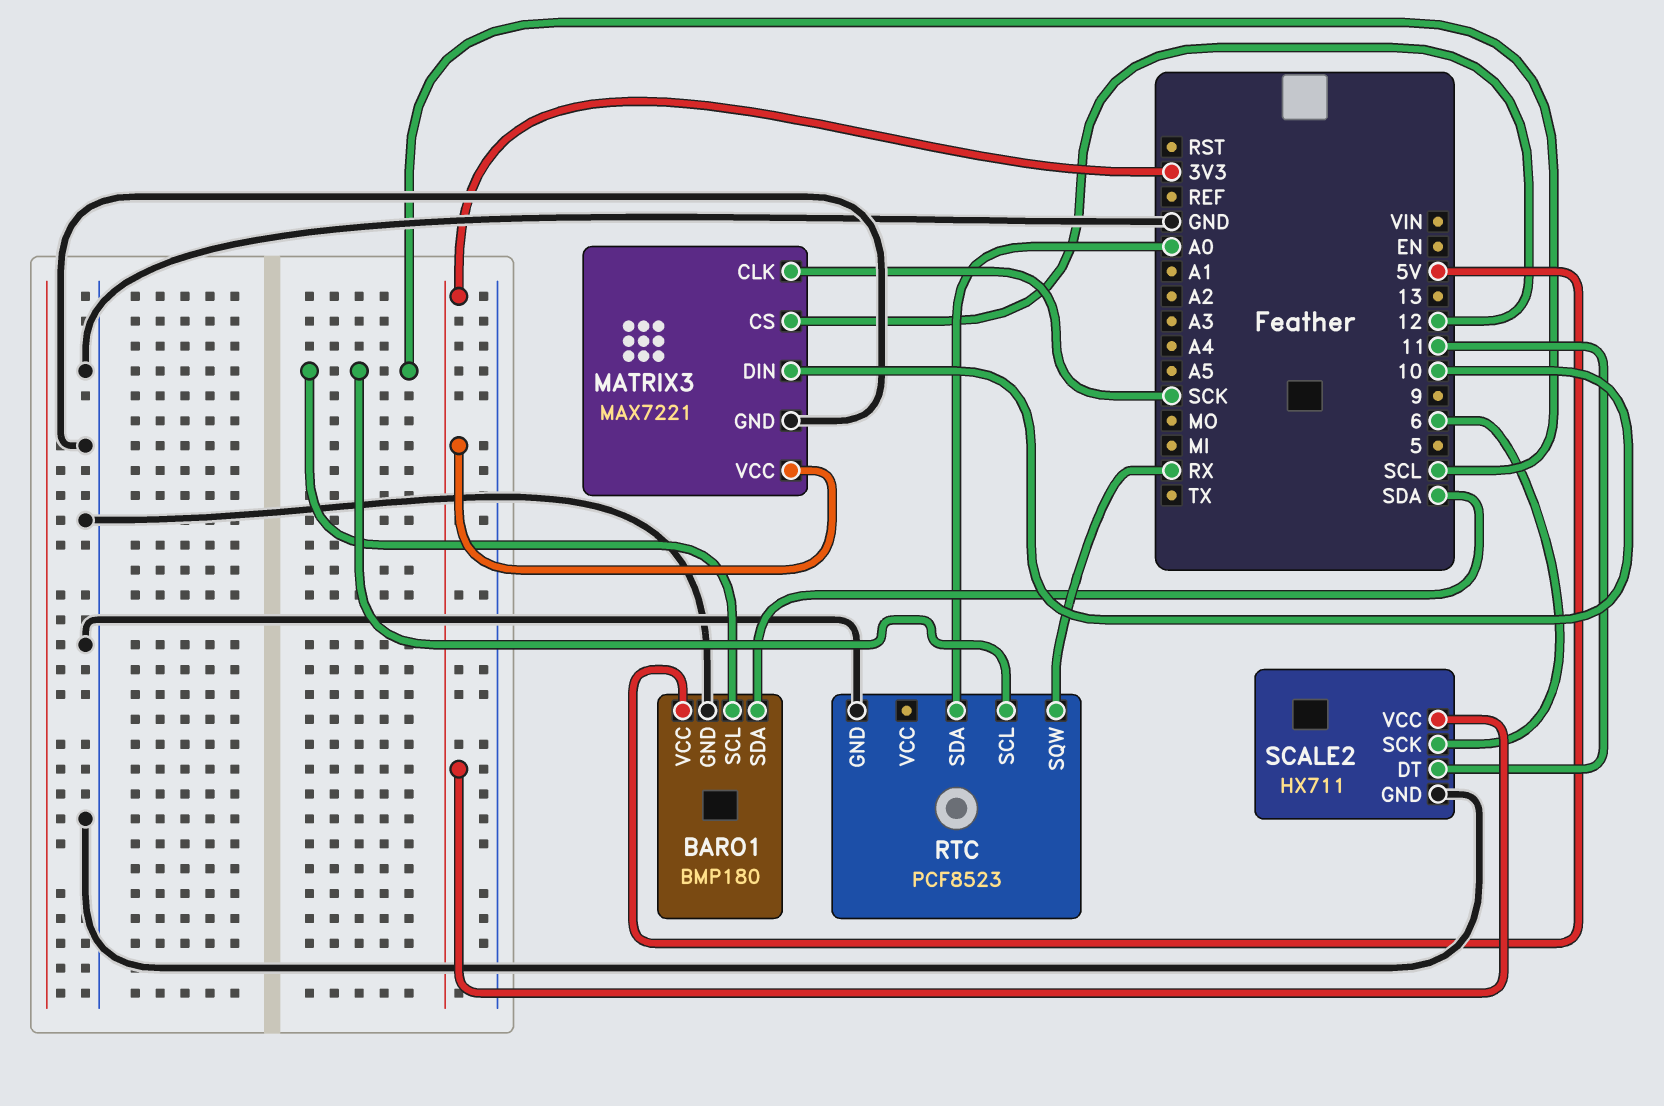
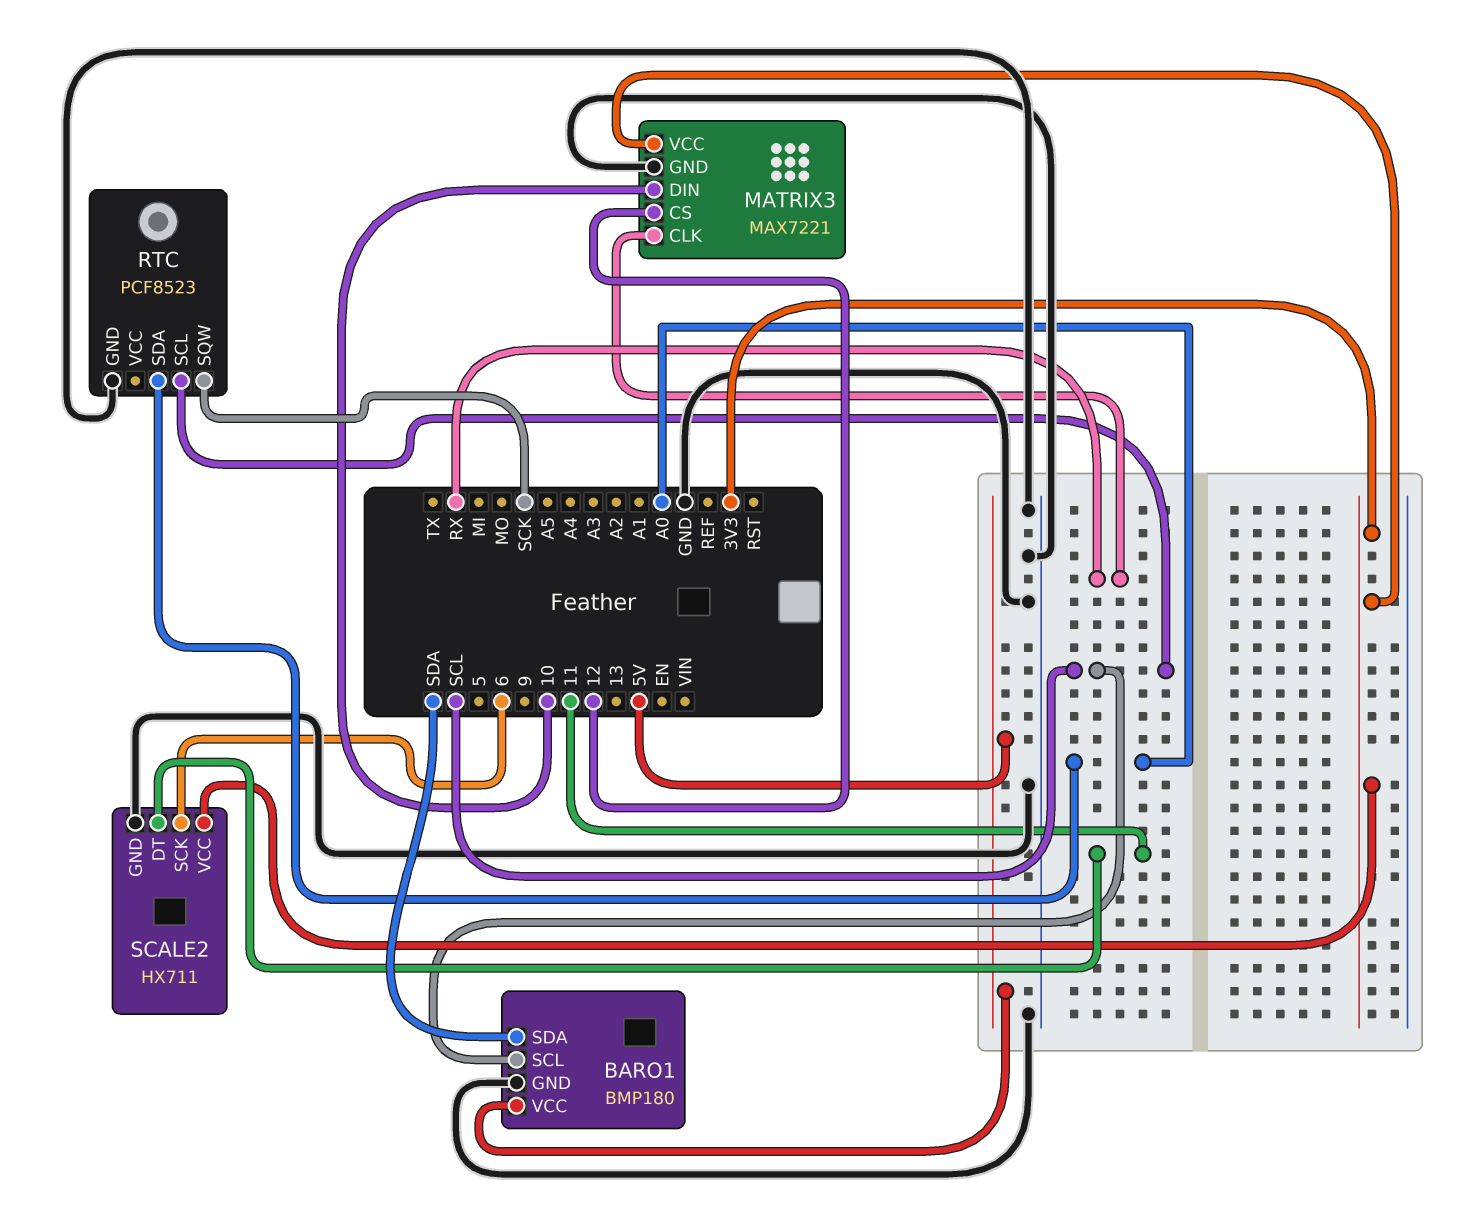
MATRIX3 pin CLK: SCK -> RX
RTC pin SQW: RX -> SCK

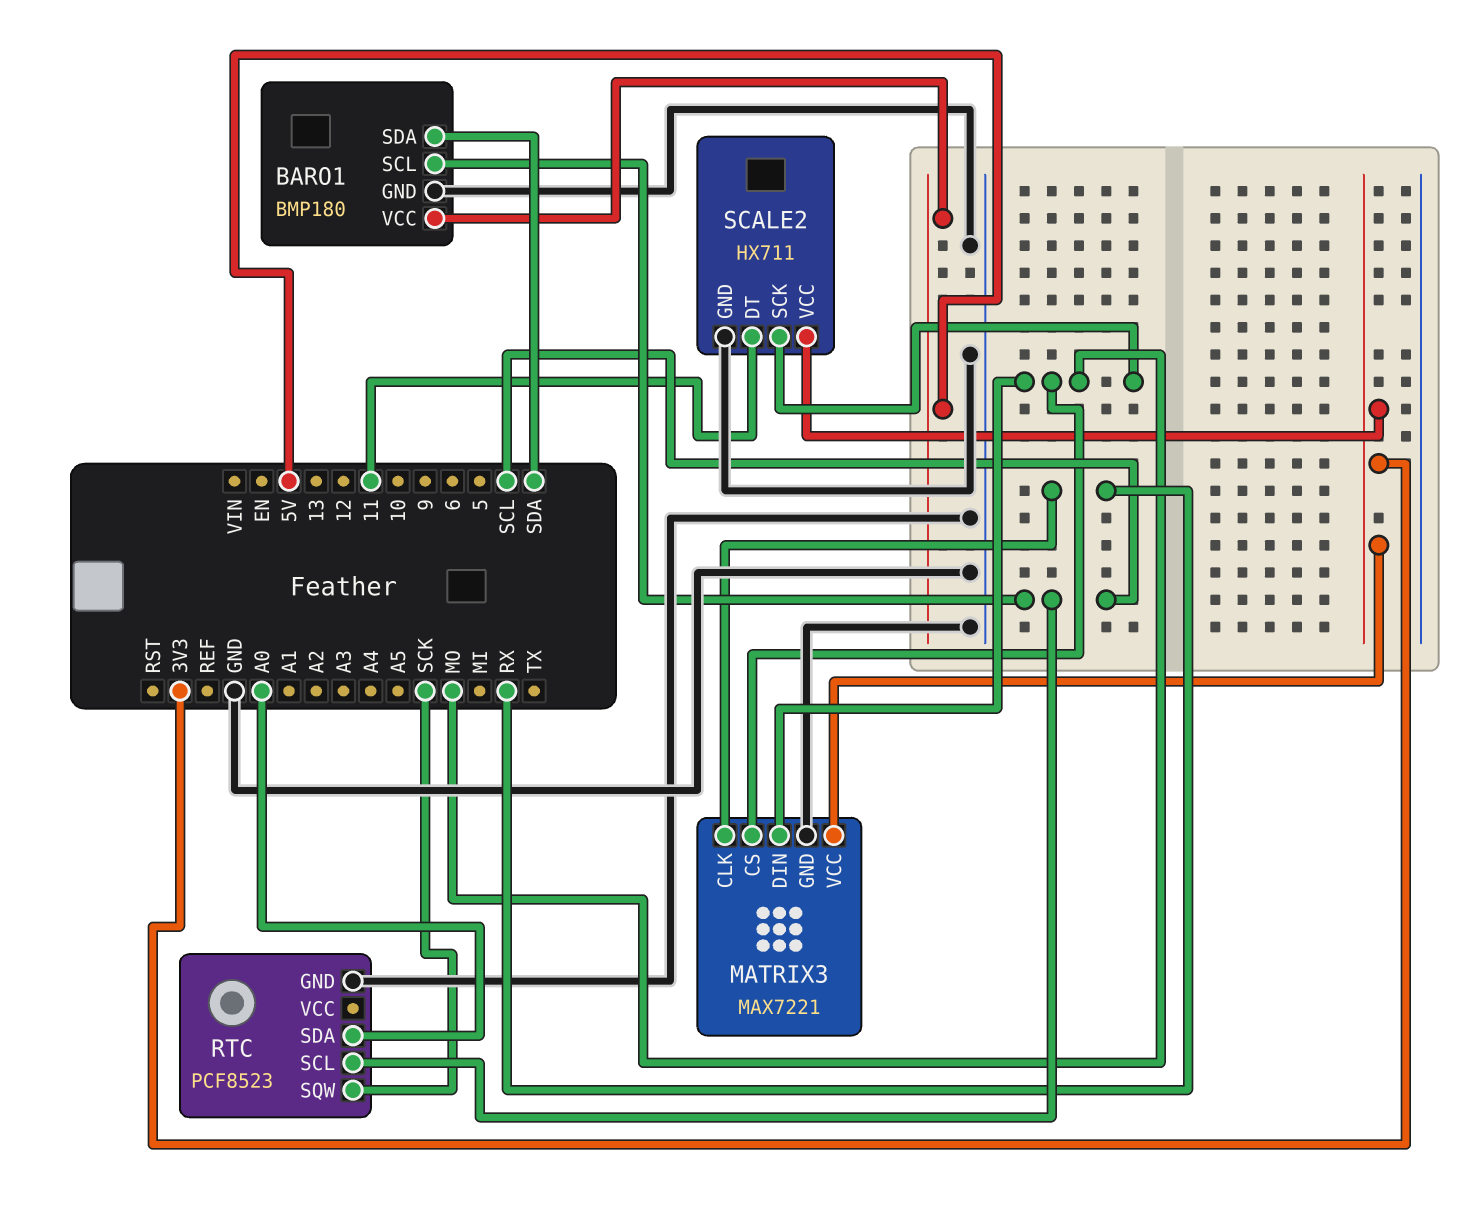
MATRIX3 pin CS: 12 -> MO
MATRIX3 pin DIN: 10 -> MO
SCALE2 pin SCK: 6 -> MO

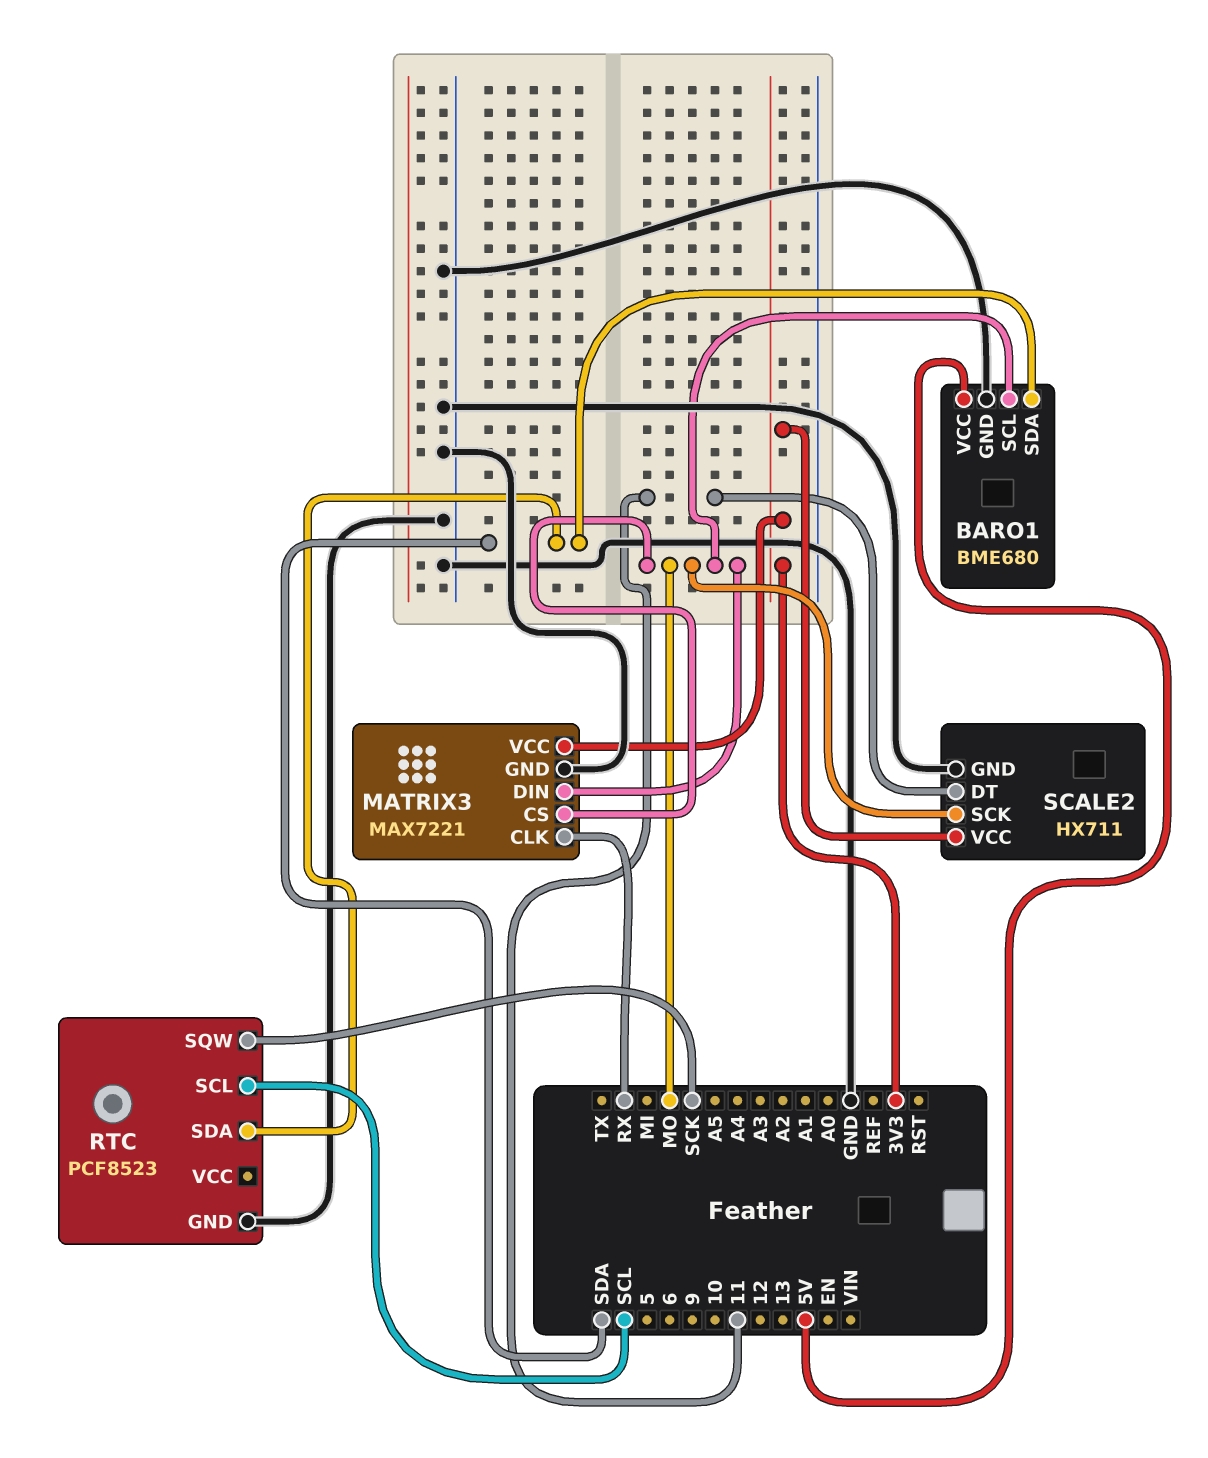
BARO1: BMP180 -> BME680
BARO1 pin SCL: SCL -> MO
RTC pin SDA: A0 -> SDA

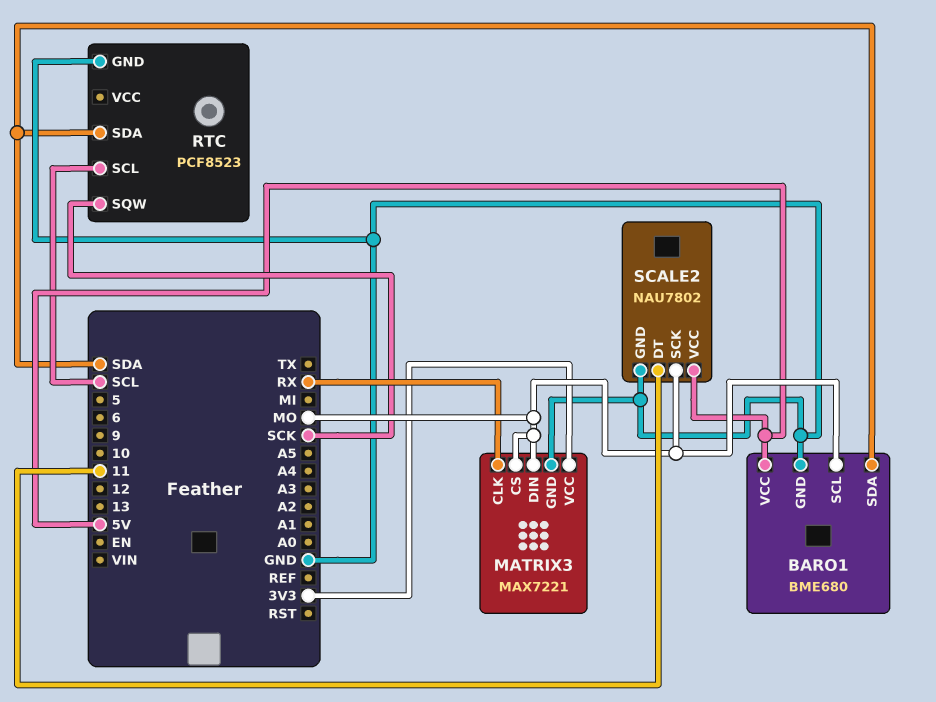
SCALE2: HX711 -> NAU7802
SCALE2 pin VCC: 3V3 -> 5V

